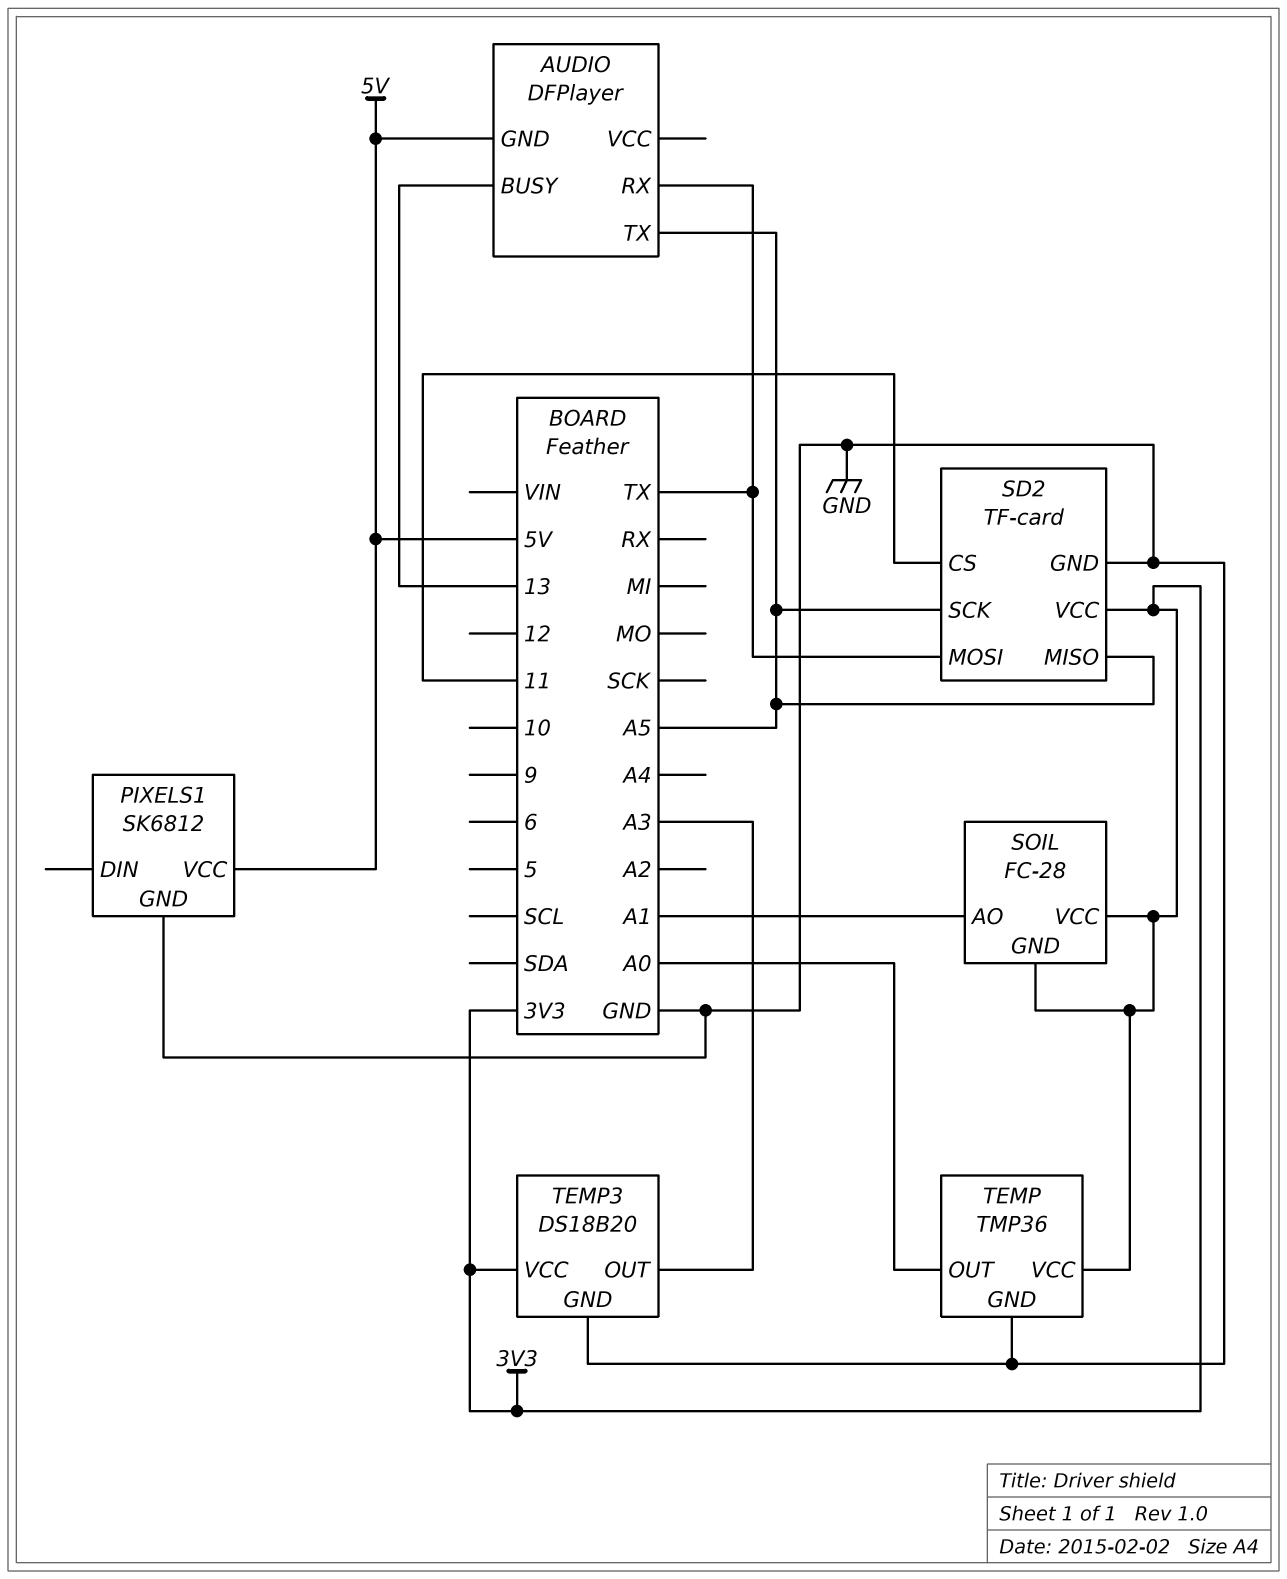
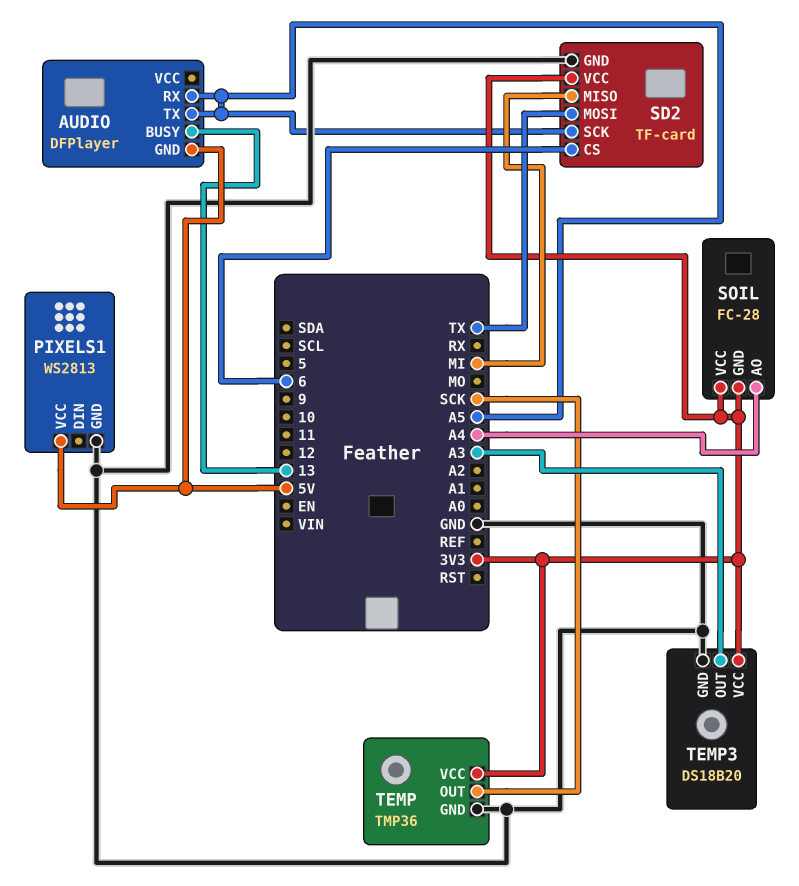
AUDIO pin RX: TX -> A5
PIXELS1: SK6812 -> WS2813
SD2 pin CS: 11 -> 6
SD2 pin MISO: A5 -> MI
SOIL pin AO: A1 -> A4
TEMP pin OUT: A0 -> SCK

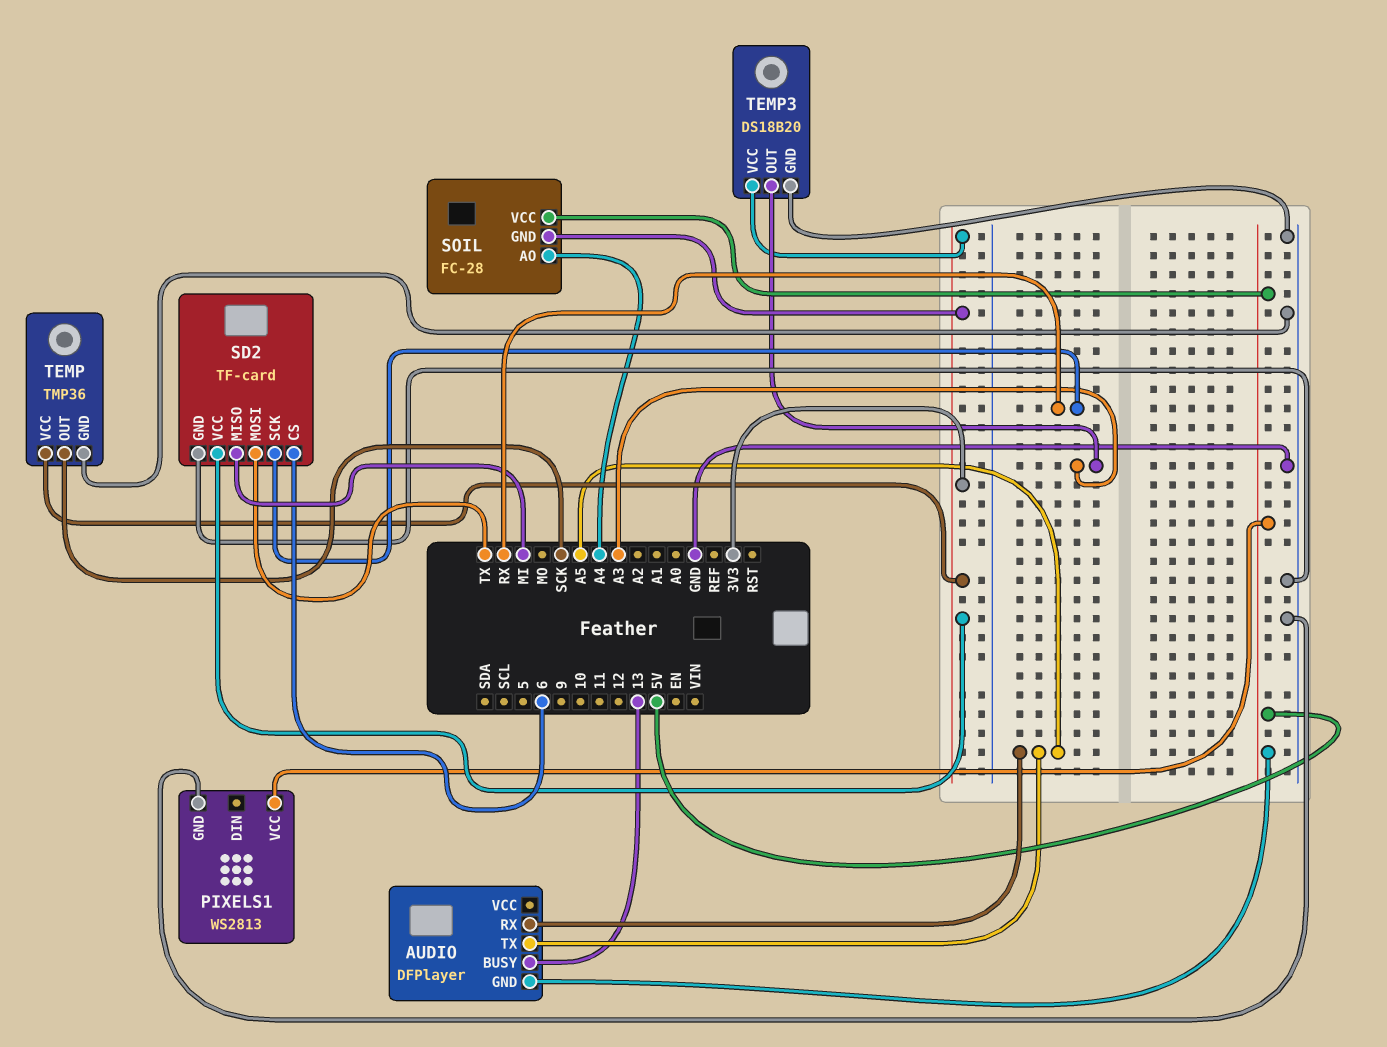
SD2 pin SCK: A5 -> RX
SOIL pin VCC: 3V3 -> 5V

